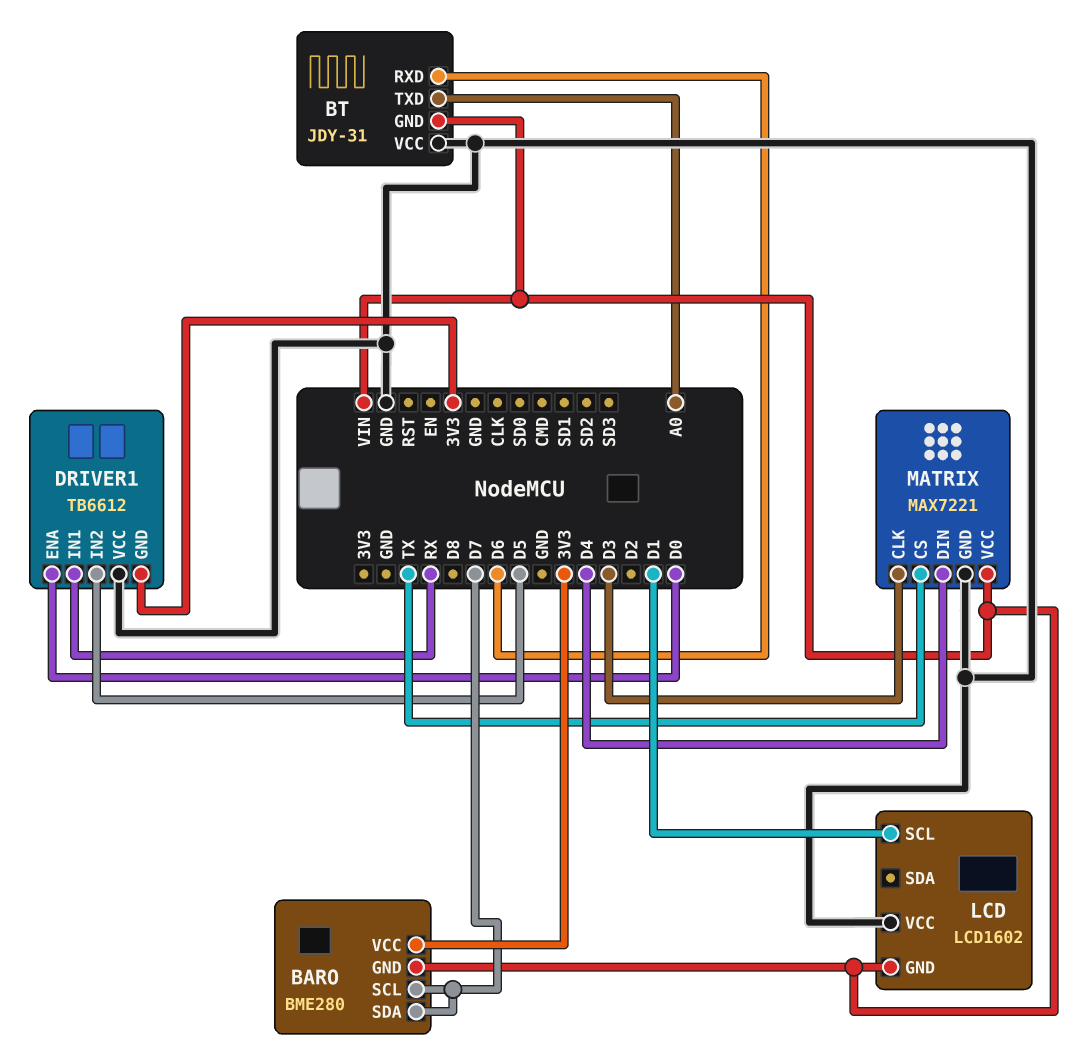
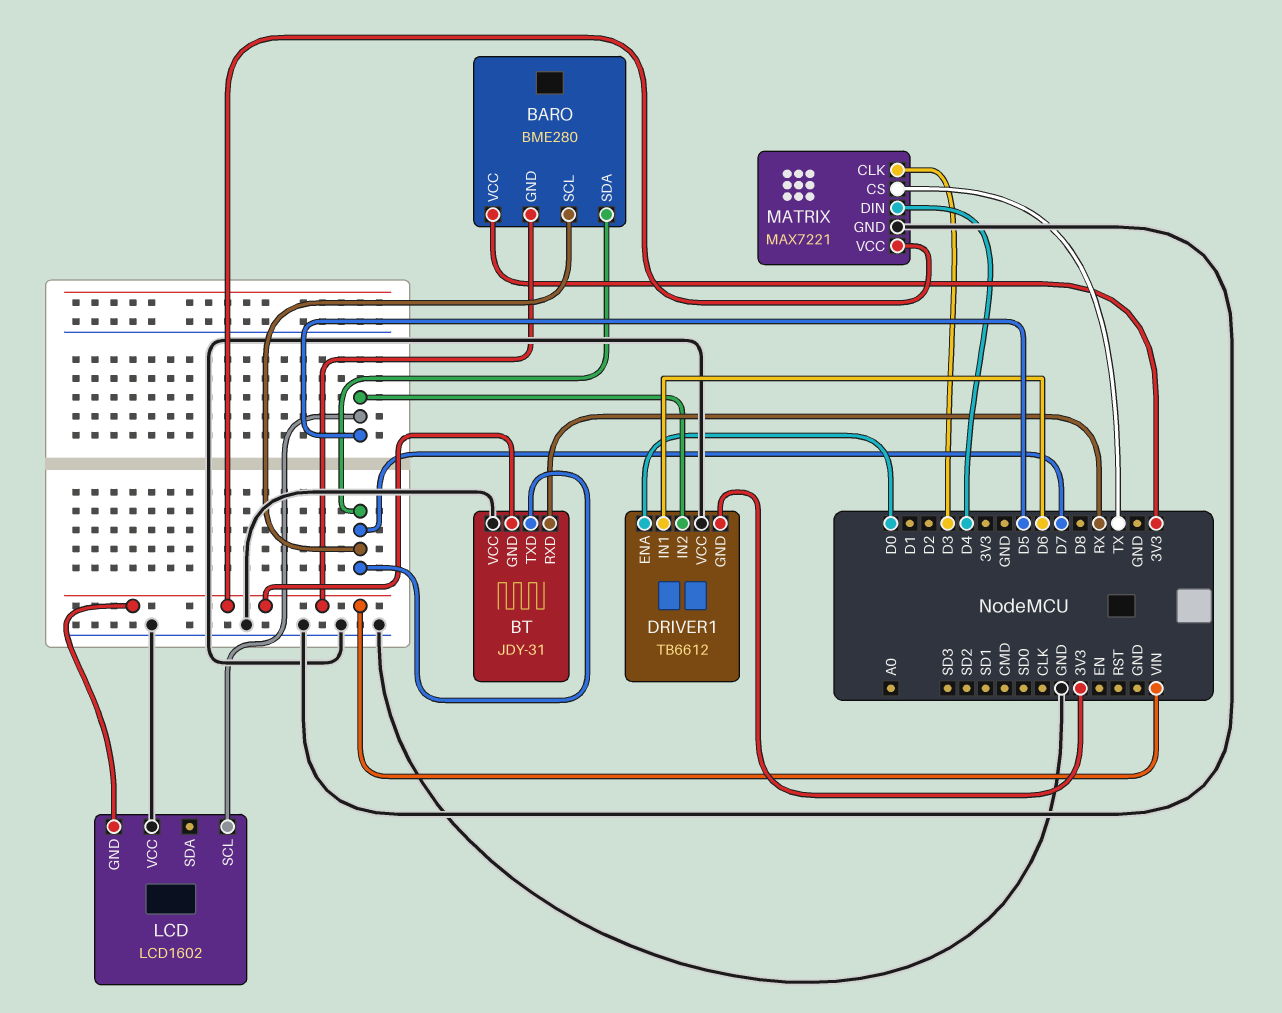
BT pin RXD: D6 -> RX
BT pin TXD: A0 -> D7
DRIVER1 pin IN1: RX -> D6
LCD pin SCL: D1 -> D5

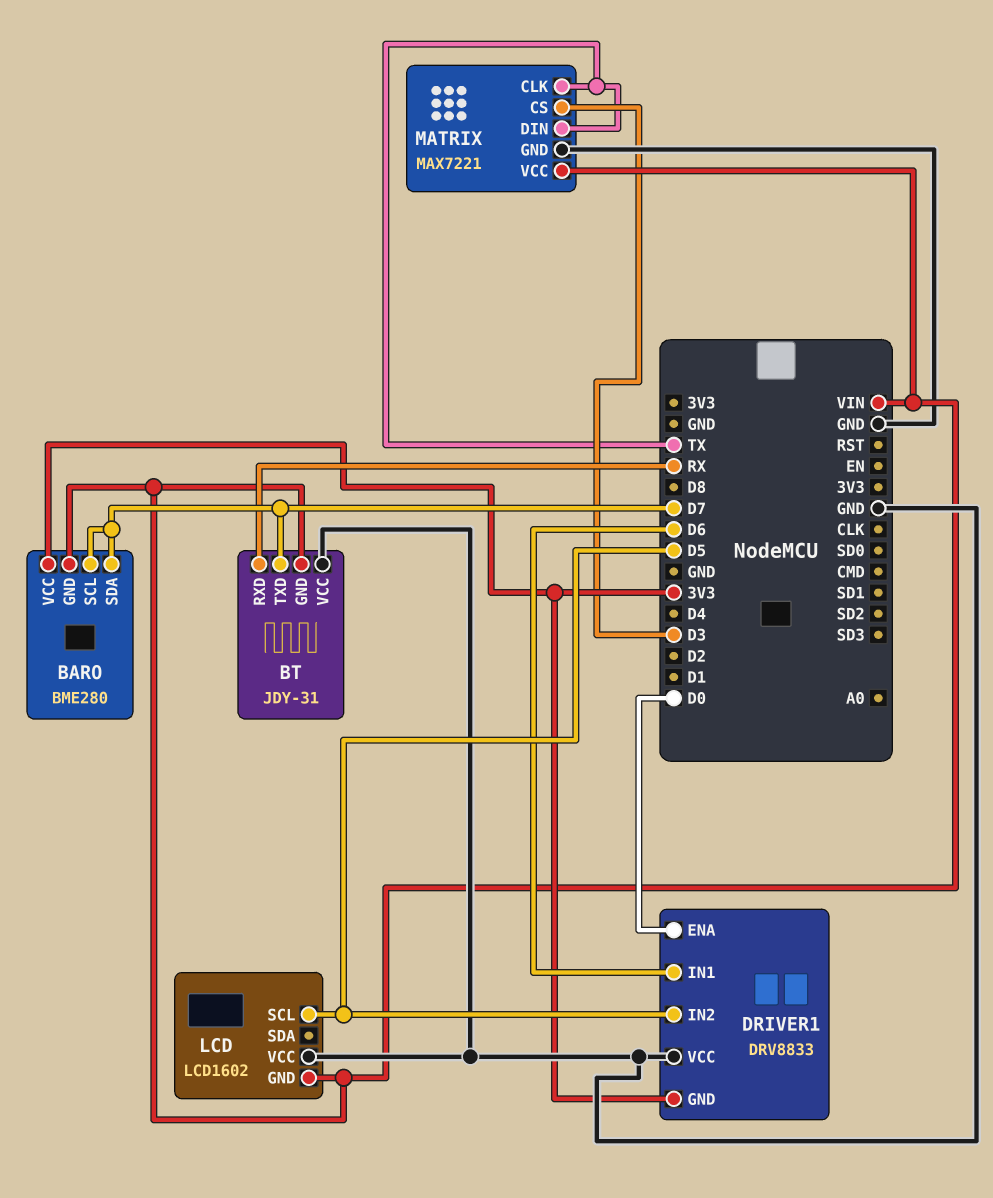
DRIVER1: TB6612 -> DRV8833
MATRIX pin CLK: D3 -> TX
MATRIX pin CS: TX -> D3
MATRIX pin DIN: D4 -> TX

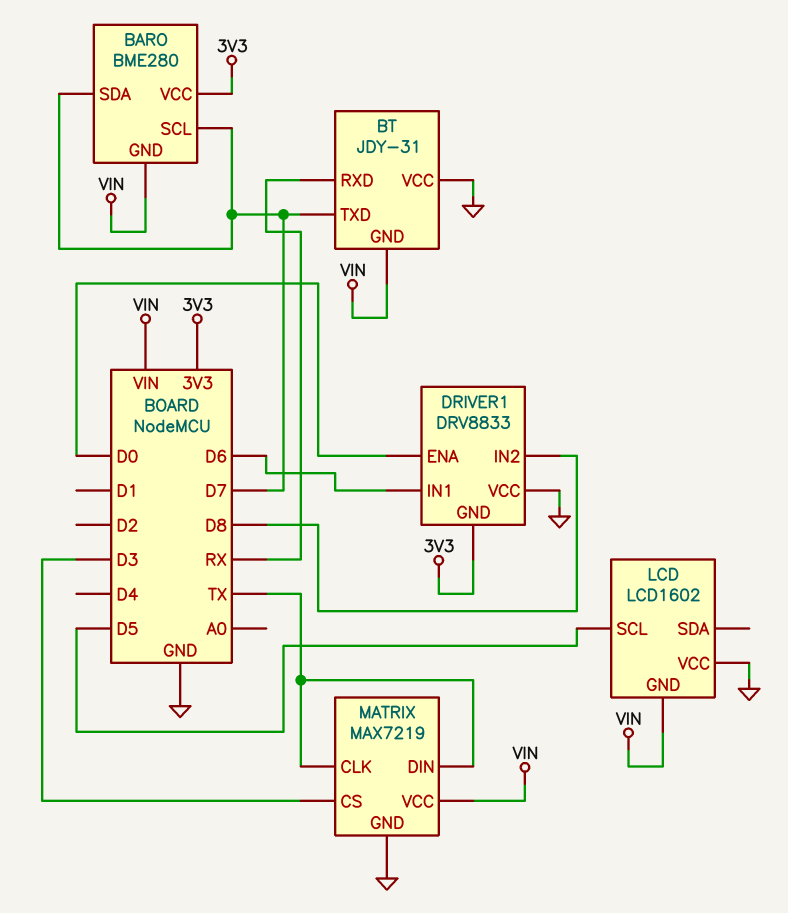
DRIVER1 pin IN2: D5 -> D8
MATRIX: MAX7221 -> MAX7219

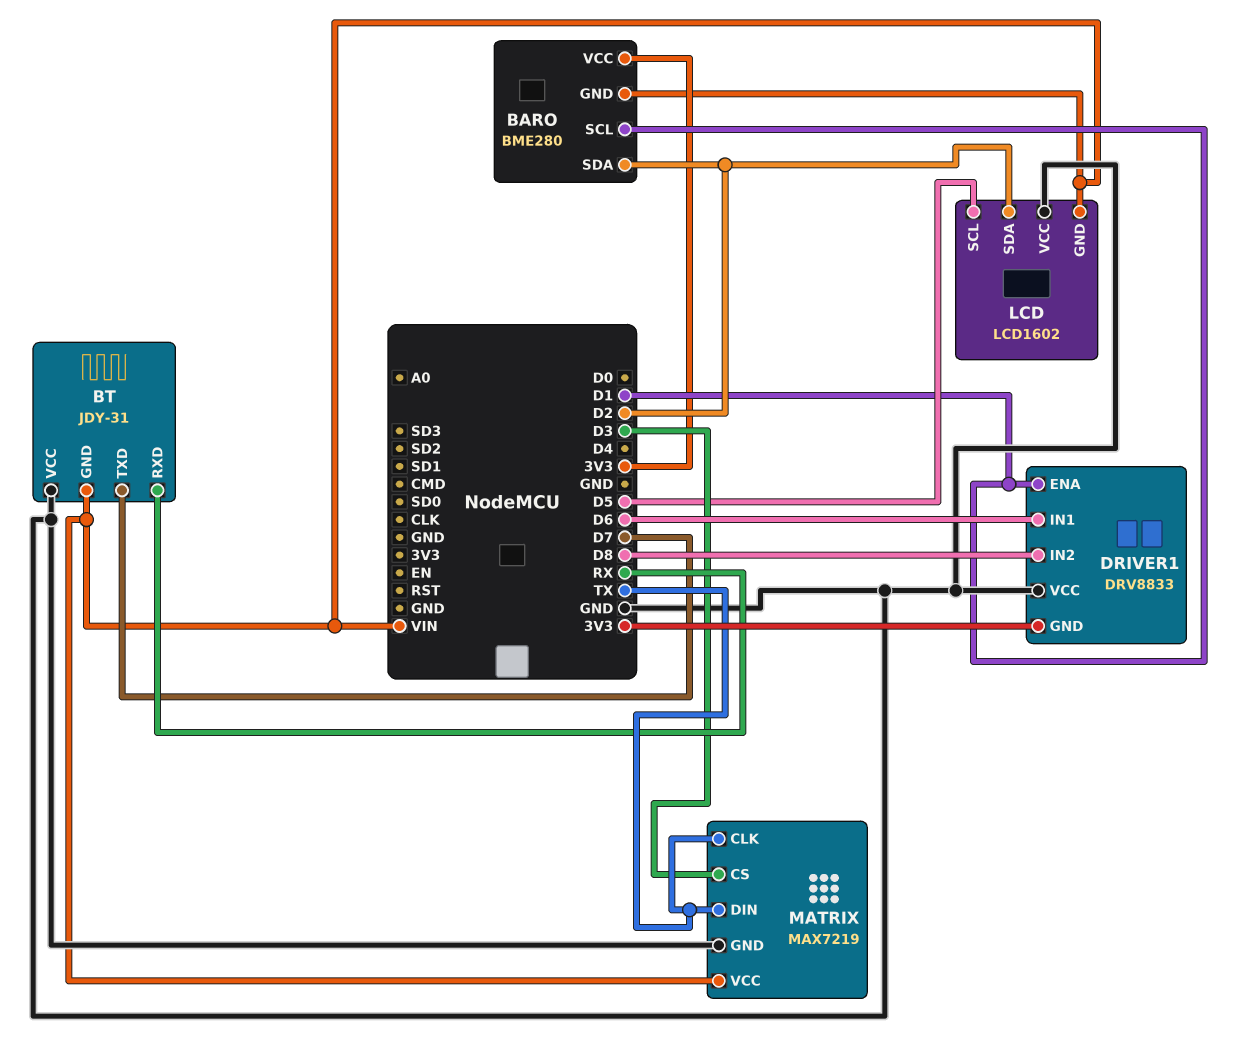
BARO pin SCL: D7 -> D1
BARO pin SDA: D7 -> D2
DRIVER1 pin ENA: D0 -> D1
LCD pin SDA: none -> D2

